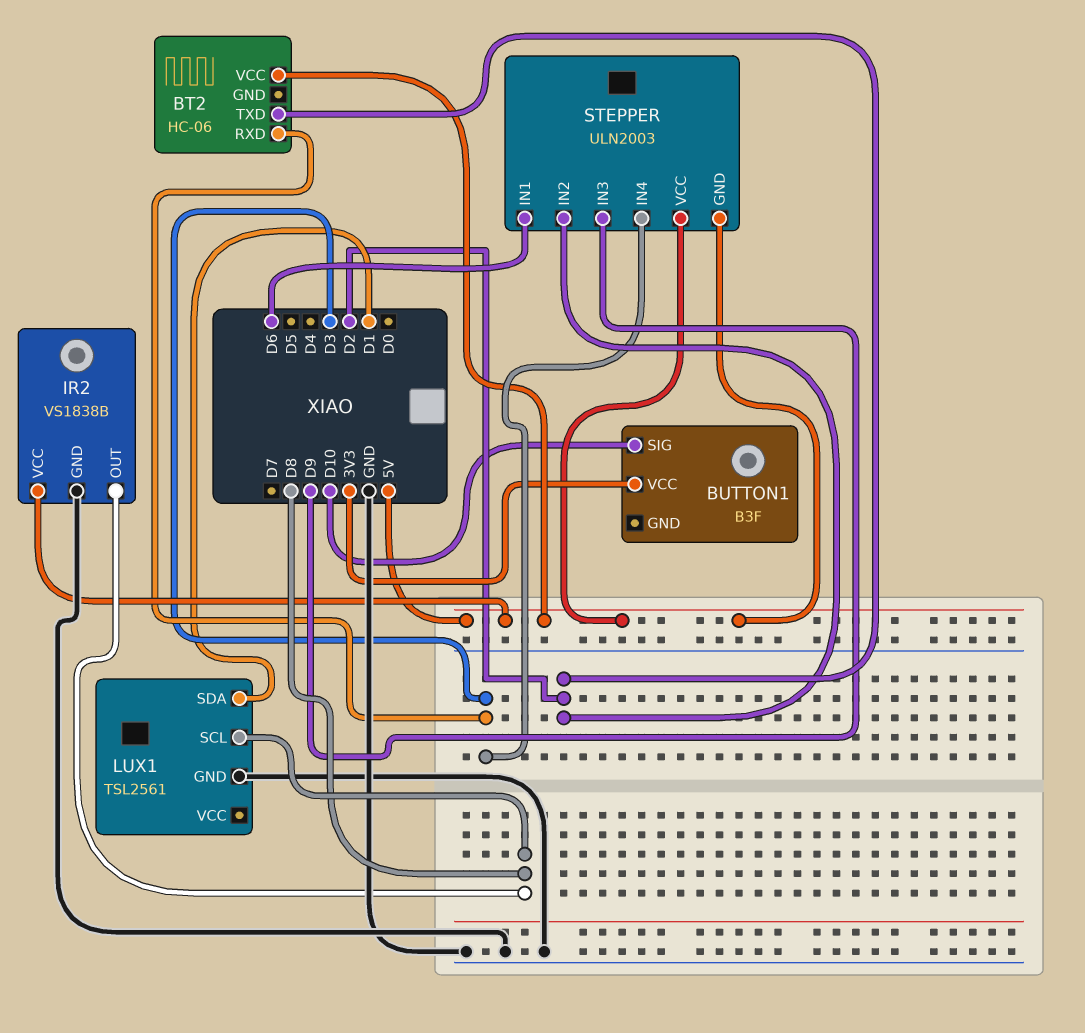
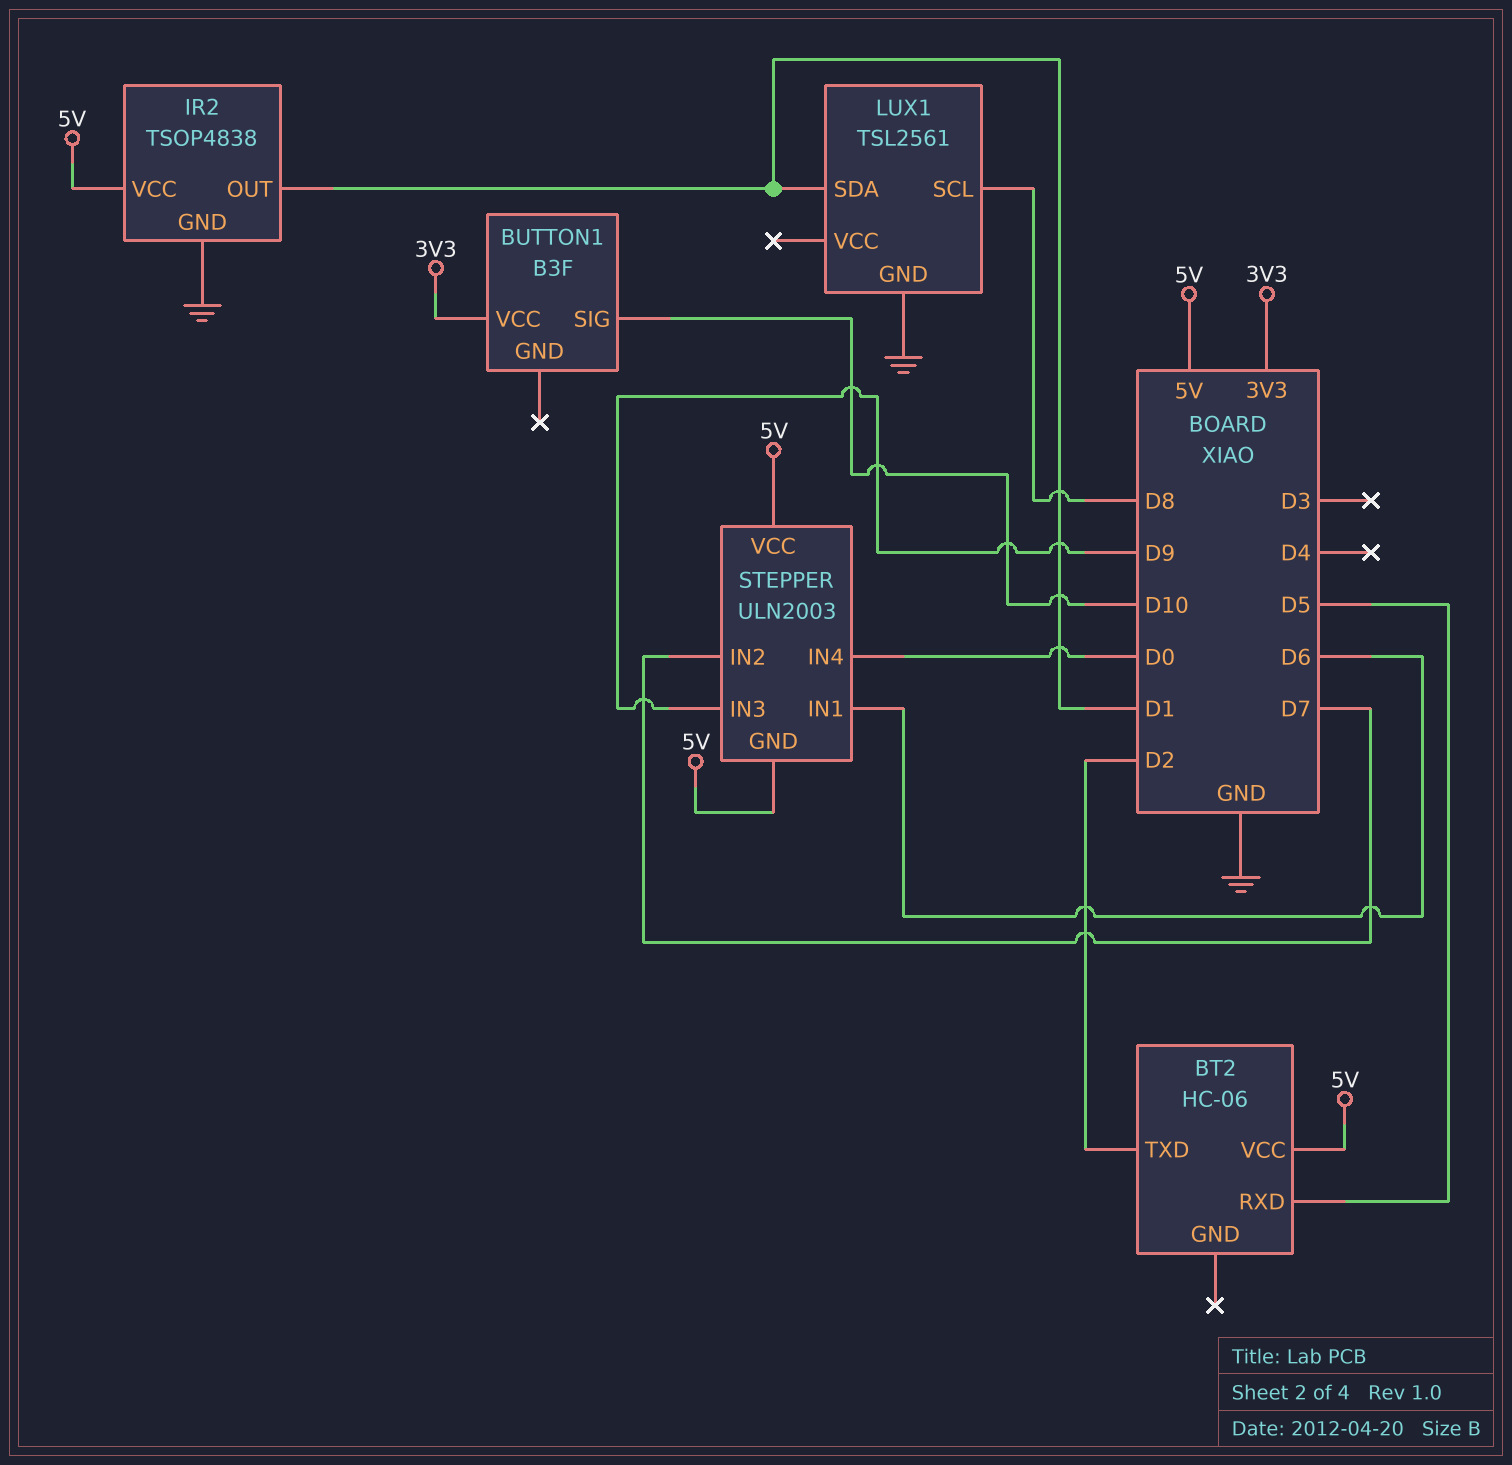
BT2 pin RXD: D3 -> D5
IR2: VS1838B -> TSOP4838
IR2 pin OUT: D8 -> D1
STEPPER pin IN2: D2 -> D7
STEPPER pin IN4: D3 -> D0

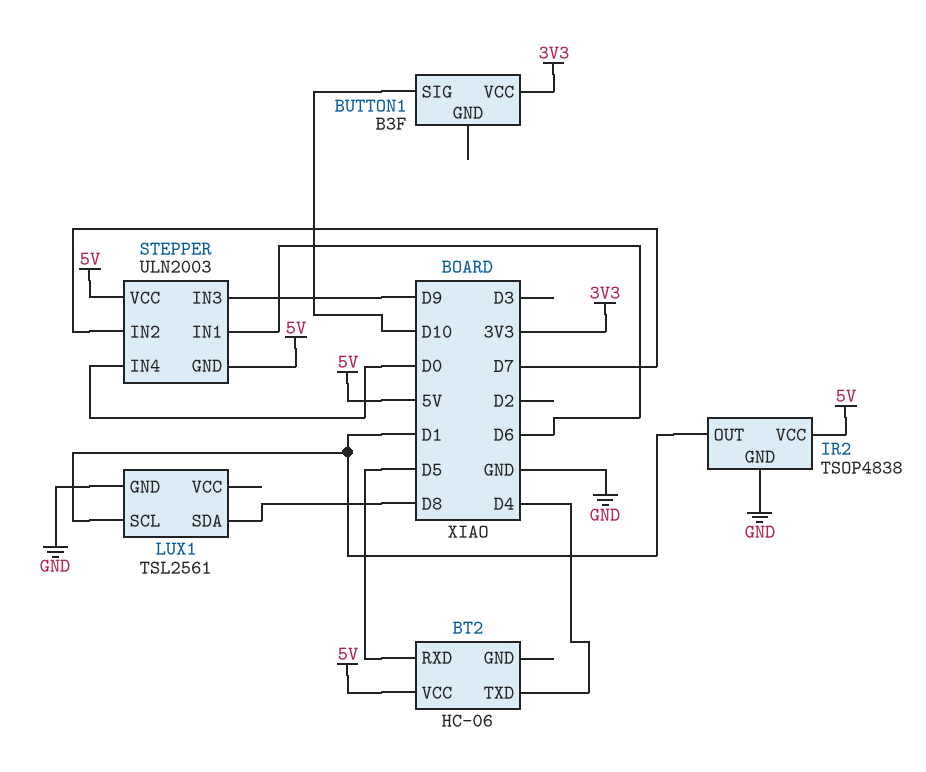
BT2 pin TXD: D2 -> D4
LUX1 pin SCL: D8 -> D1
LUX1 pin SDA: D1 -> D8

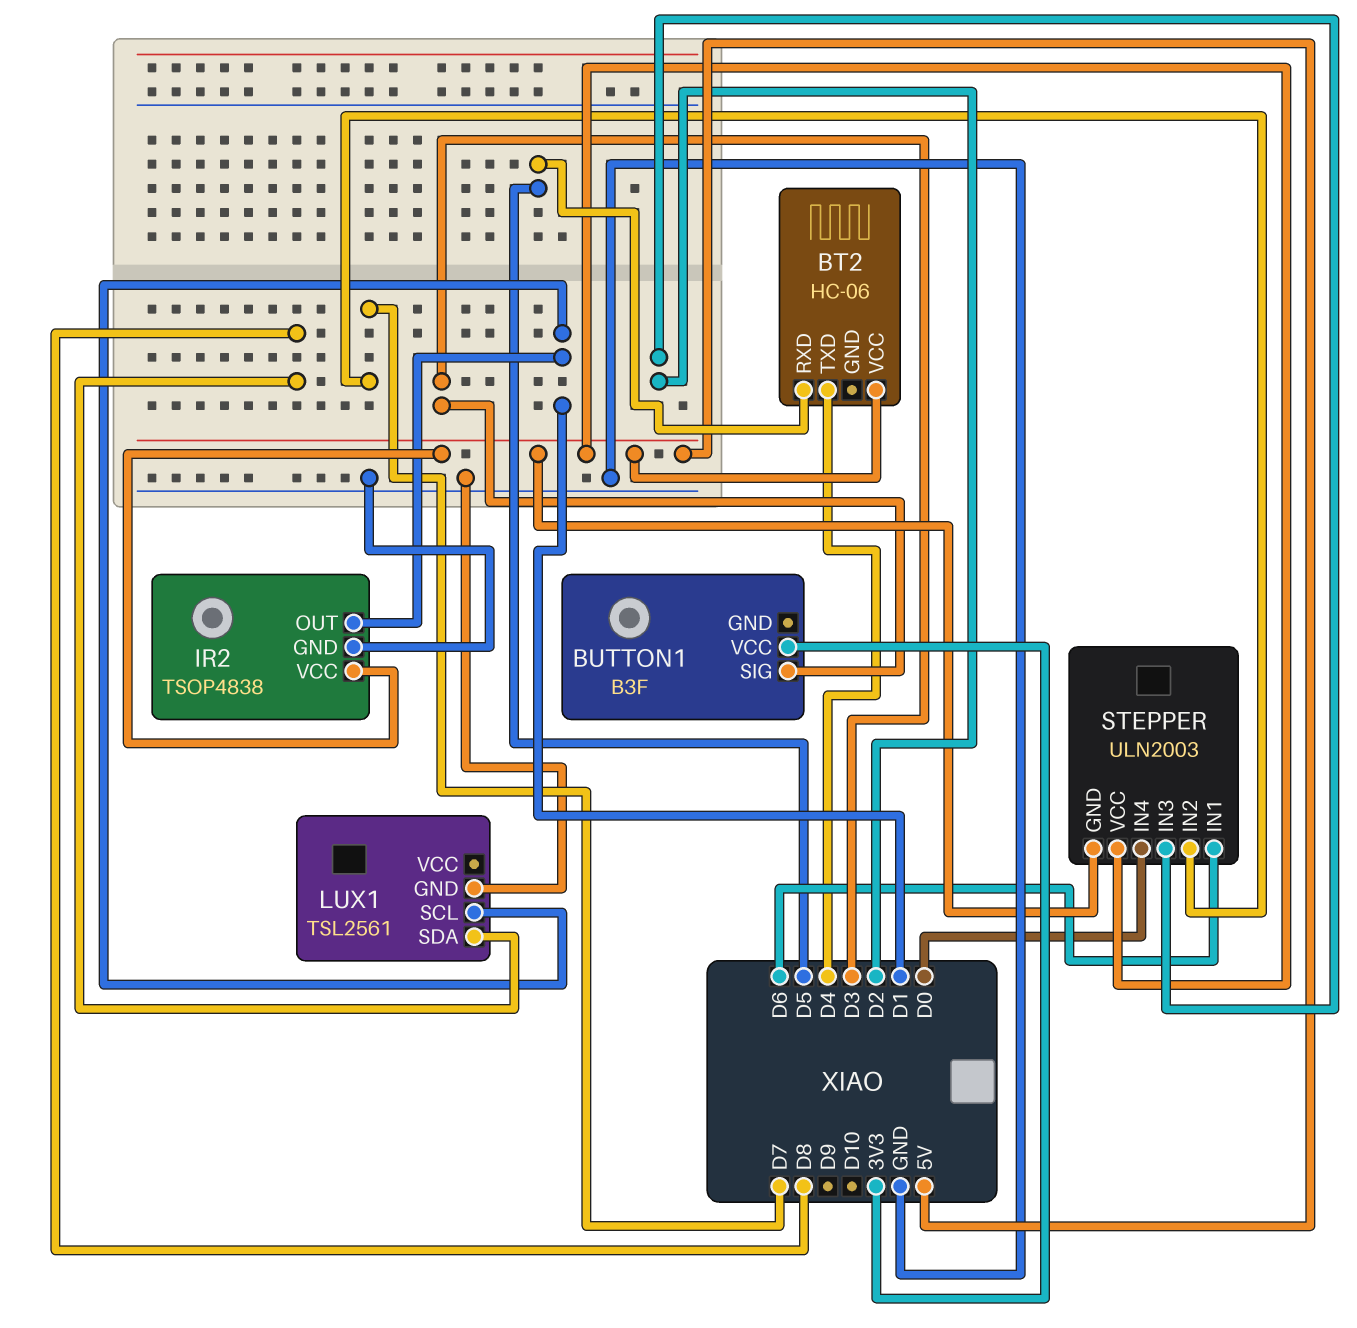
BUTTON1 pin SIG: D10 -> D3
STEPPER pin IN3: D9 -> D2

